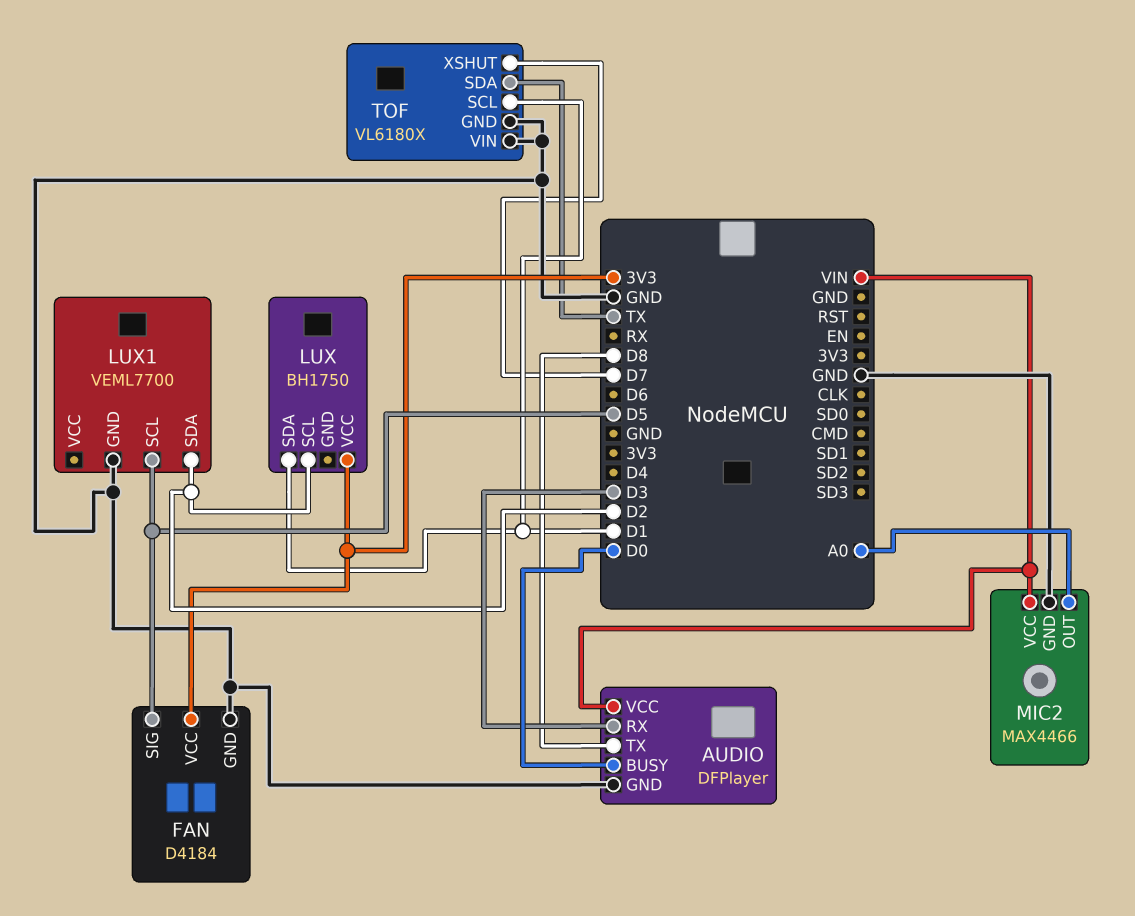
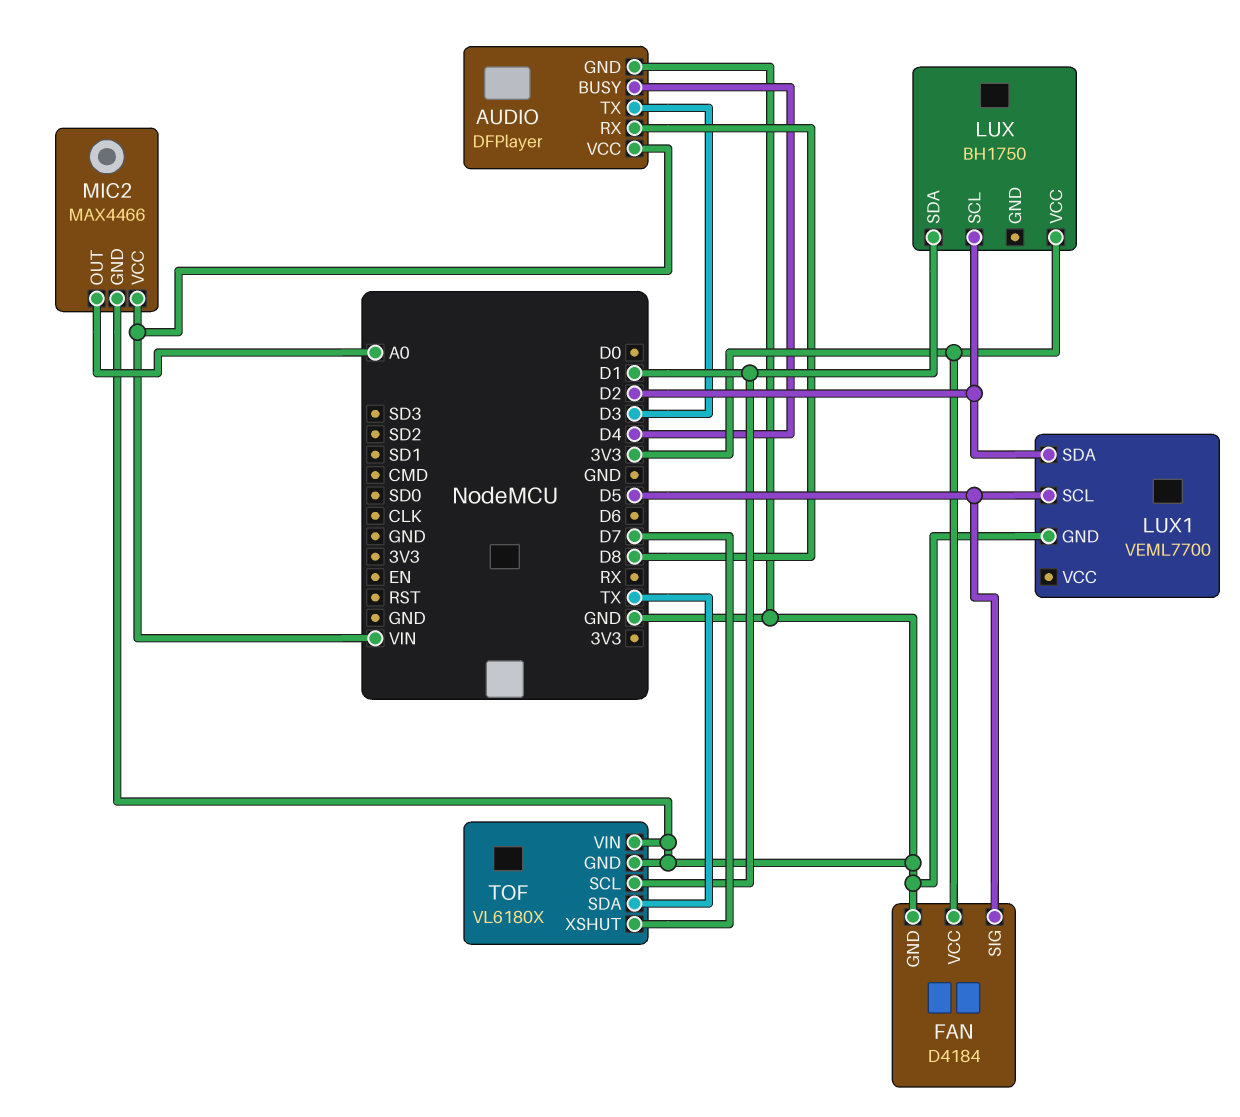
AUDIO pin BUSY: D0 -> D4
AUDIO pin RX: D3 -> D8
AUDIO pin TX: D8 -> D3

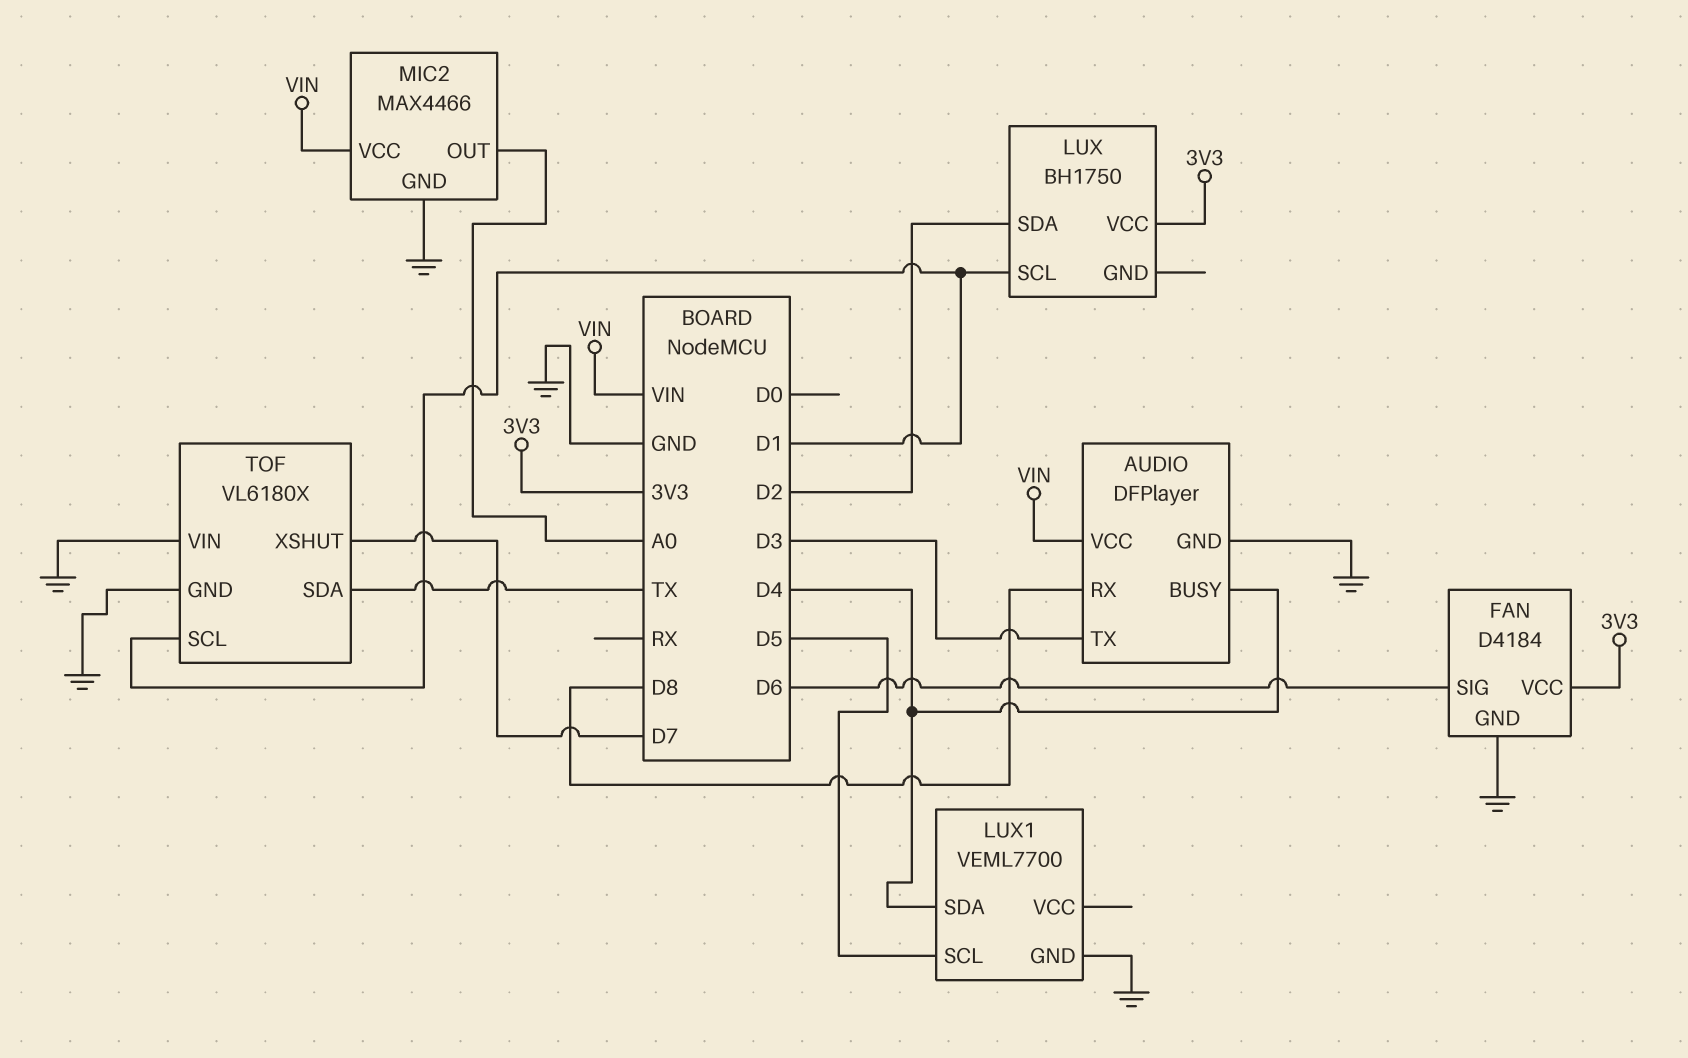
FAN pin SIG: D5 -> D6
LUX pin SCL: D2 -> D1
LUX pin SDA: D1 -> D2
LUX1 pin SDA: D2 -> D4

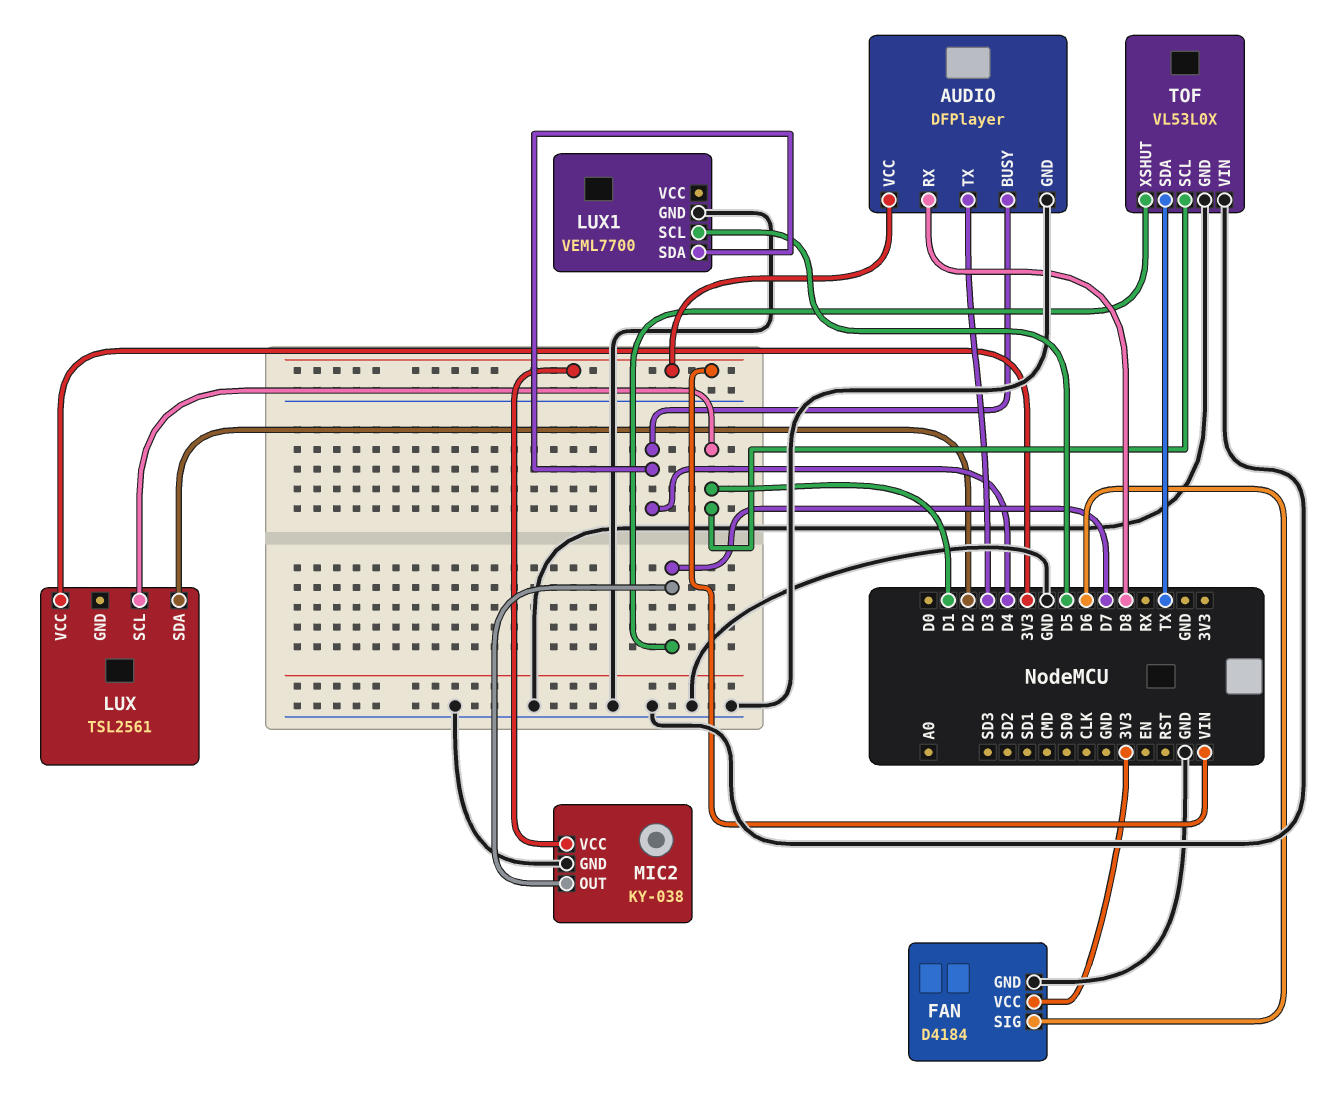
LUX: BH1750 -> TSL2561
MIC2: MAX4466 -> KY-038
MIC2 pin OUT: A0 -> D7
TOF: VL6180X -> VL53L0X

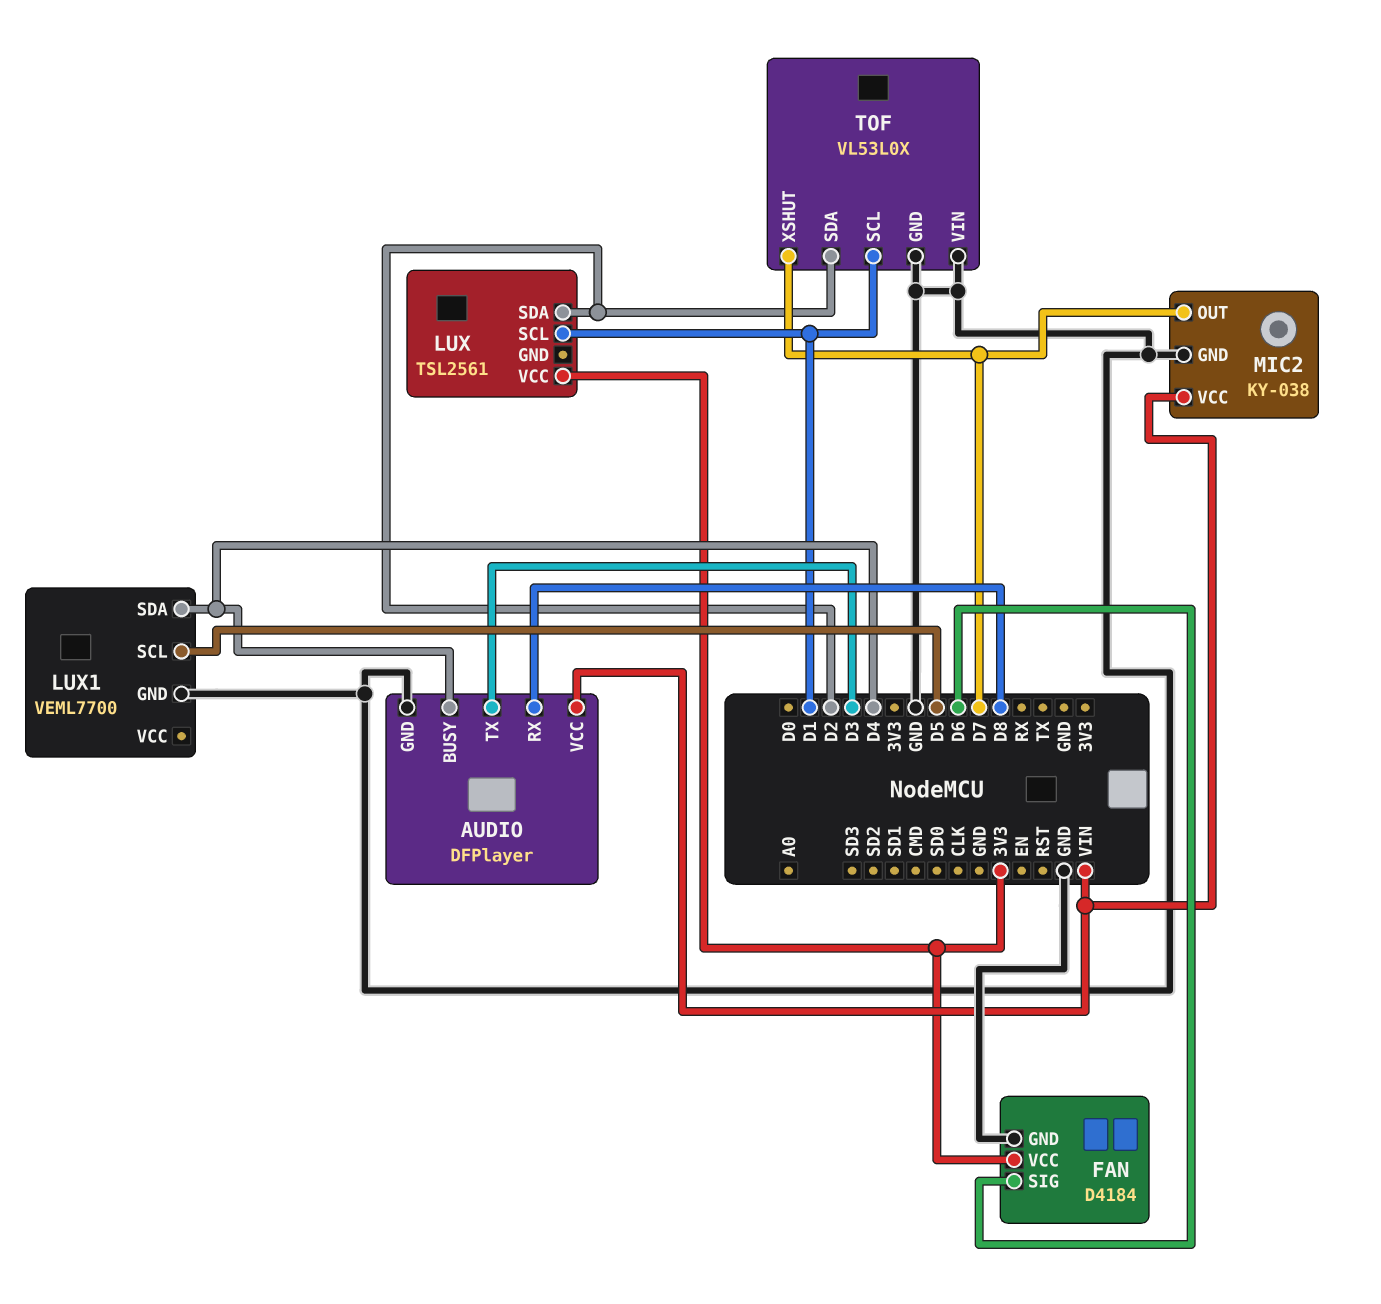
TOF pin SDA: TX -> D2

